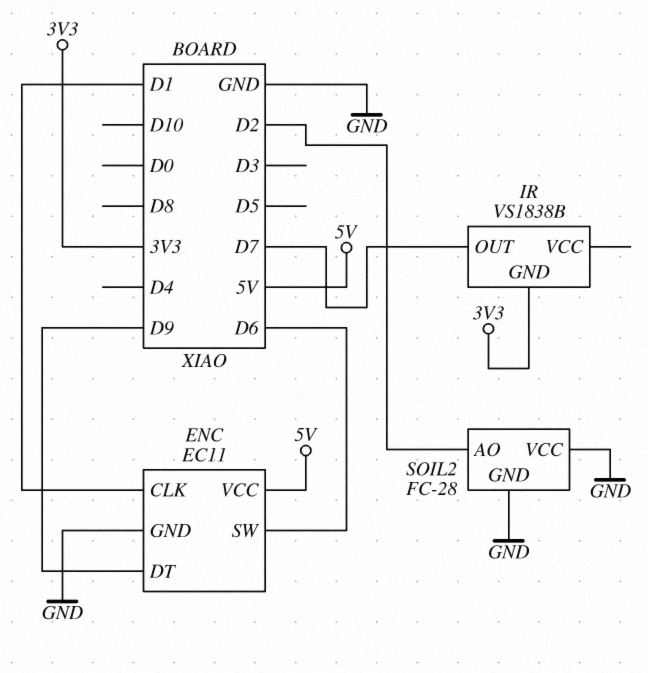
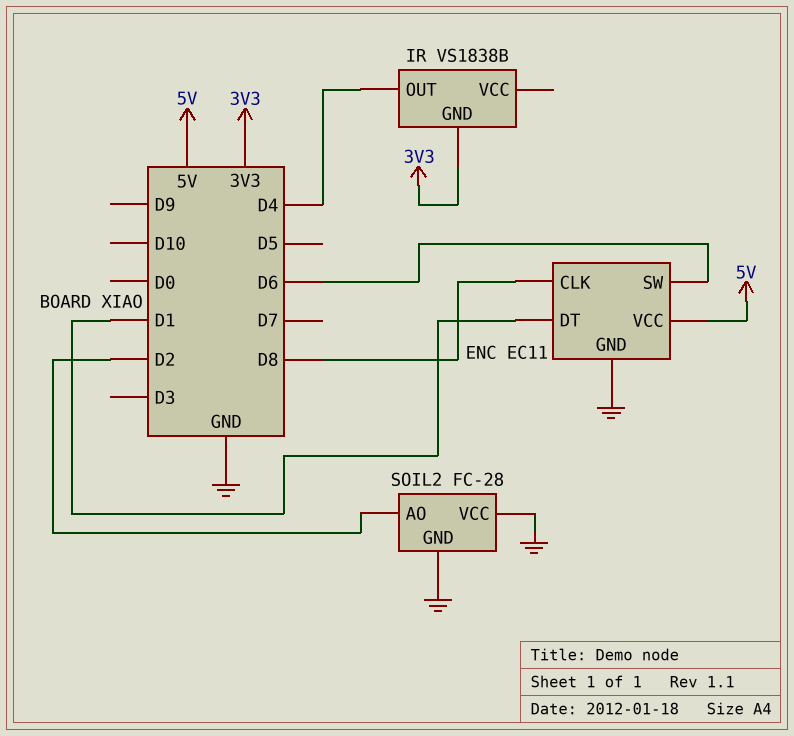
ENC pin CLK: D1 -> D8
ENC pin DT: D9 -> D1
IR pin OUT: D7 -> D4

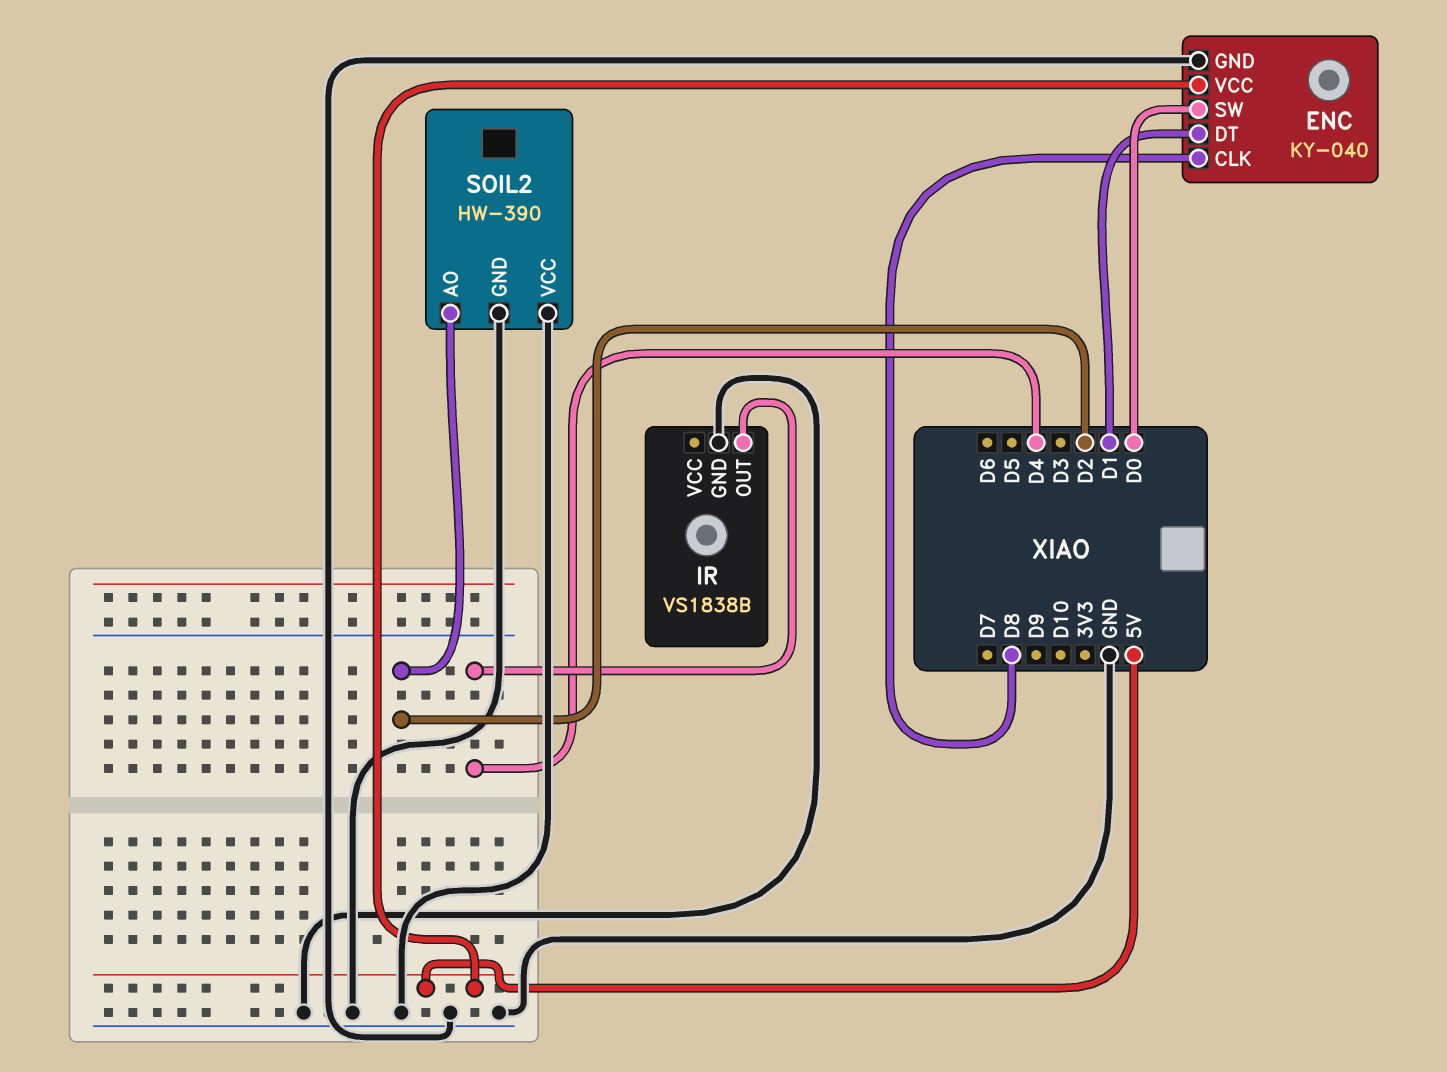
ENC: EC11 -> KY-040
ENC pin SW: D6 -> D0
IR pin GND: 3V3 -> GND
SOIL2: FC-28 -> HW-390

